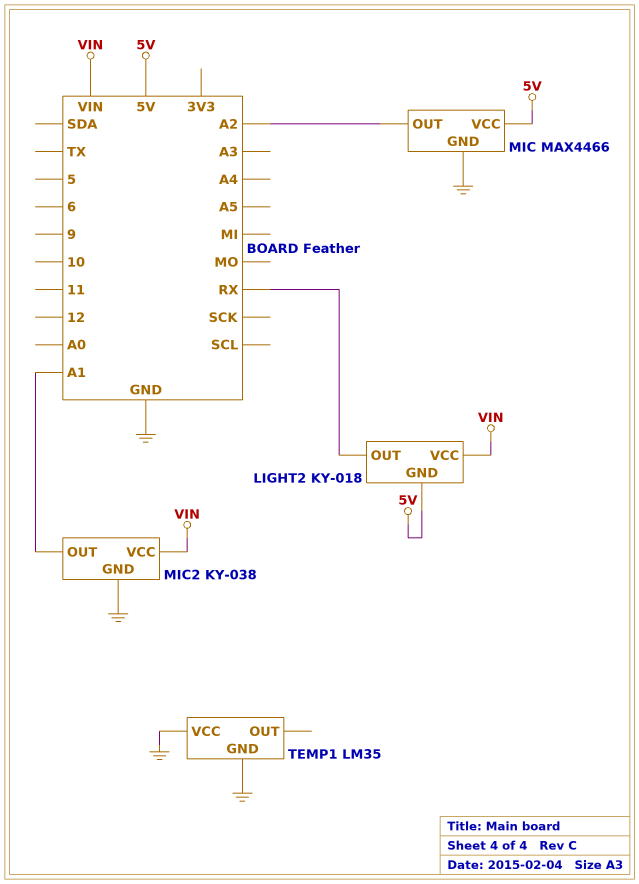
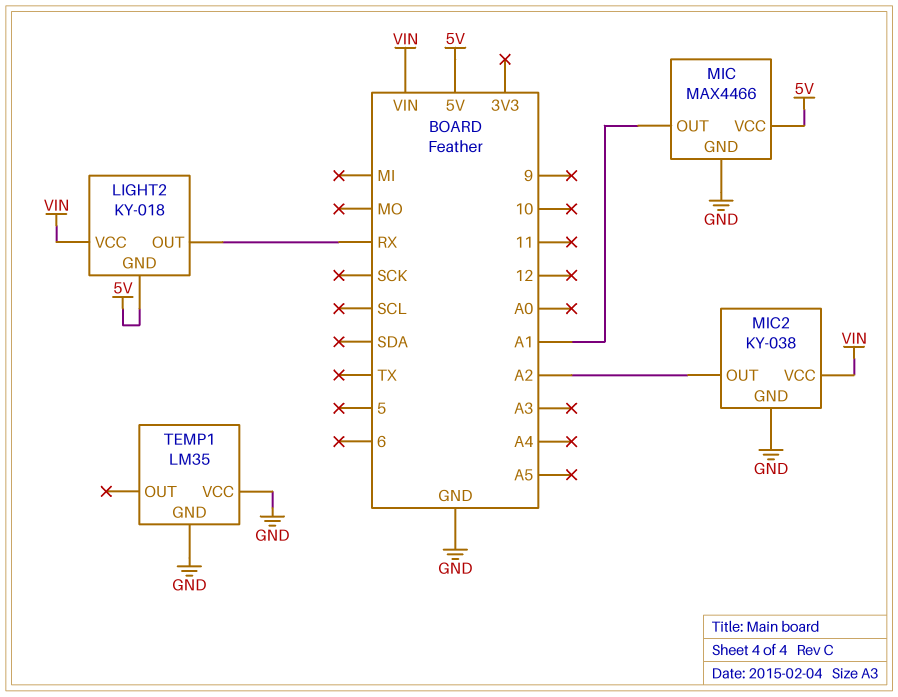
MIC pin OUT: A2 -> A1
MIC2 pin OUT: A1 -> A2

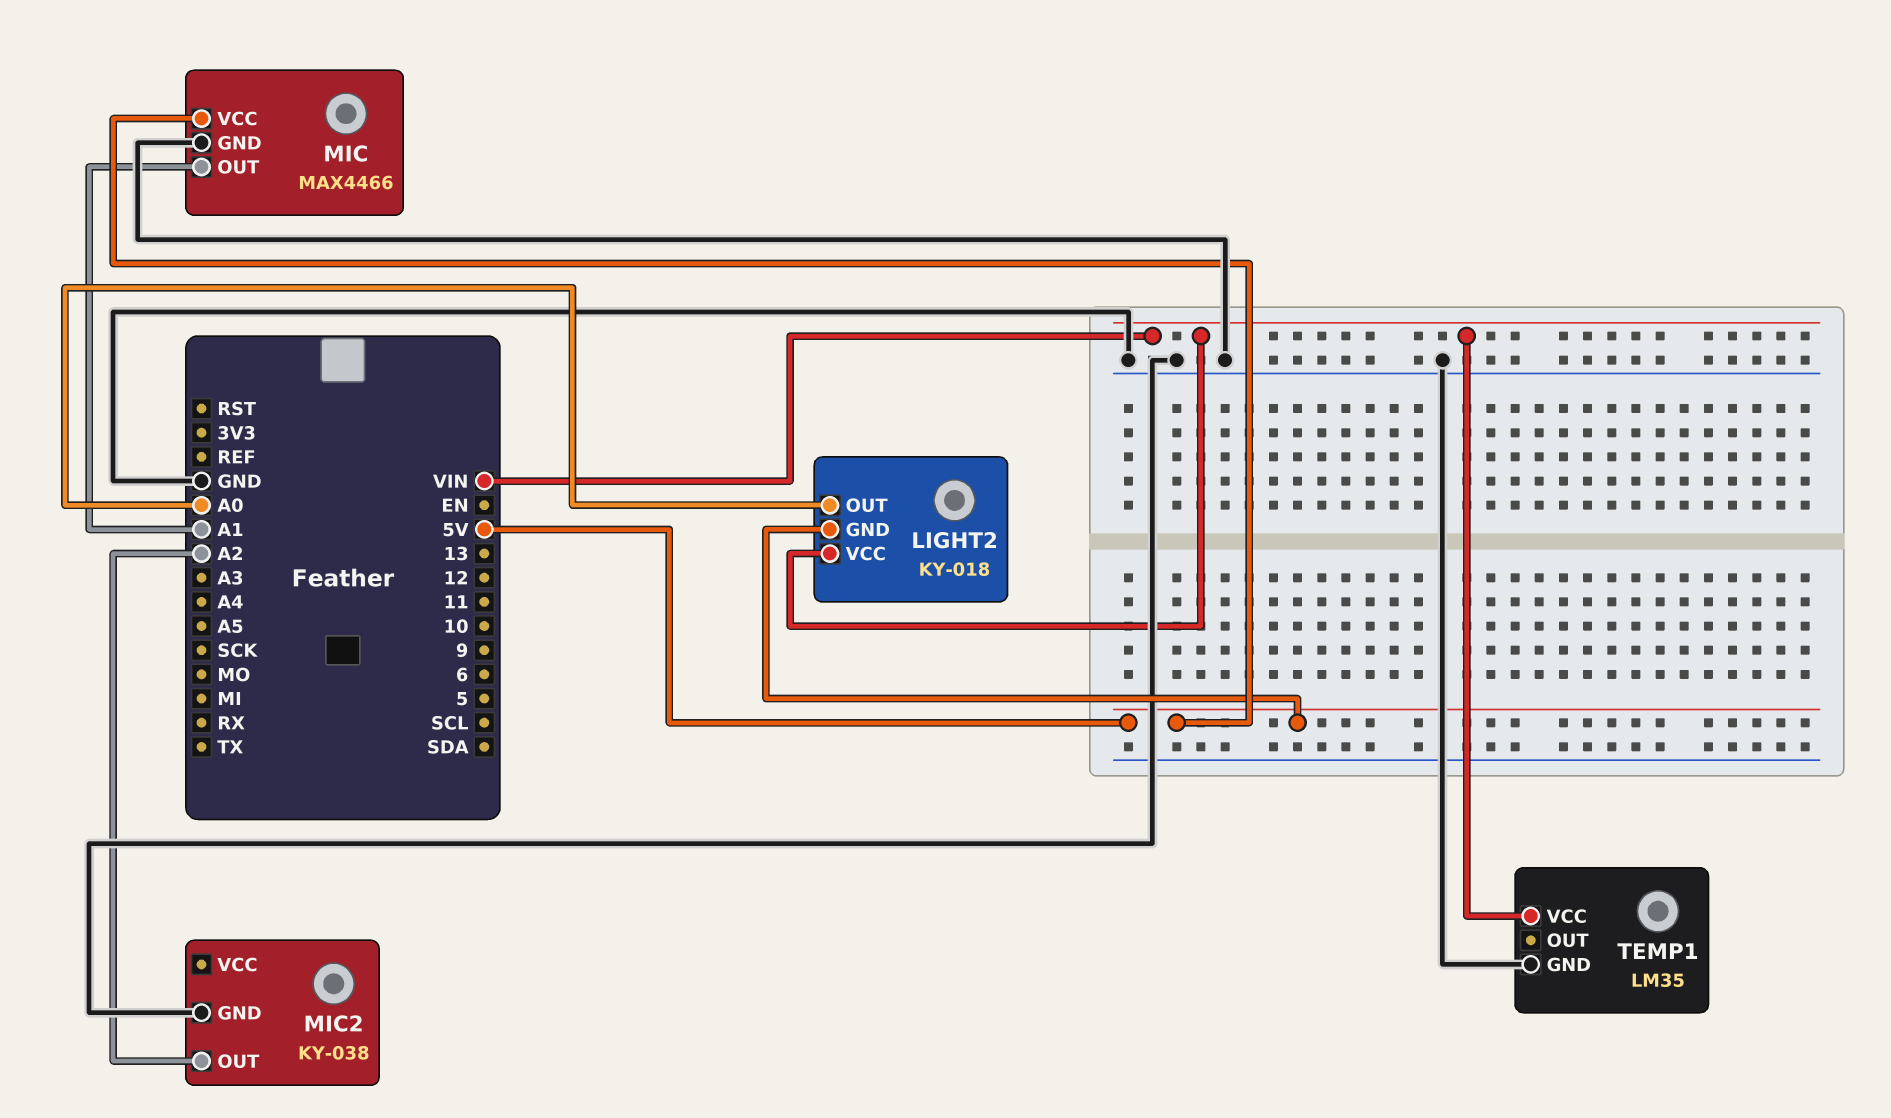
LIGHT2 pin OUT: RX -> A0
MIC2 pin VCC: VIN -> none
TEMP1 pin VCC: GND -> VIN

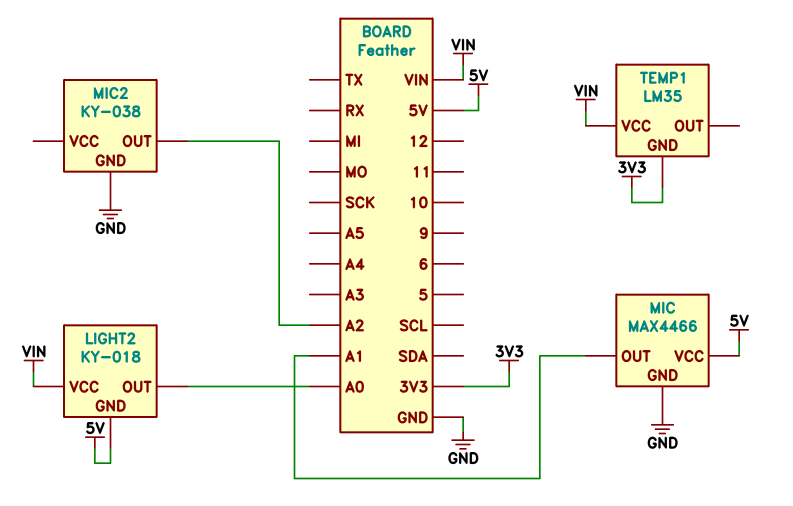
TEMP1 pin GND: GND -> 3V3

